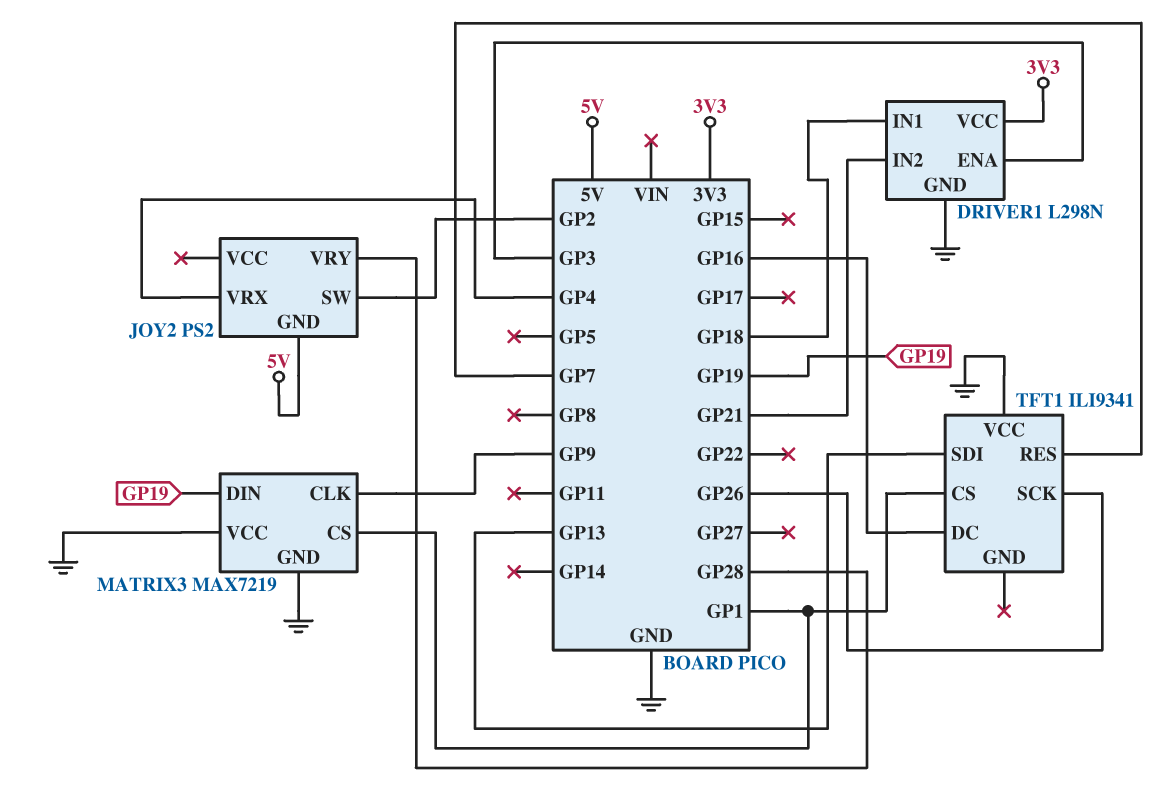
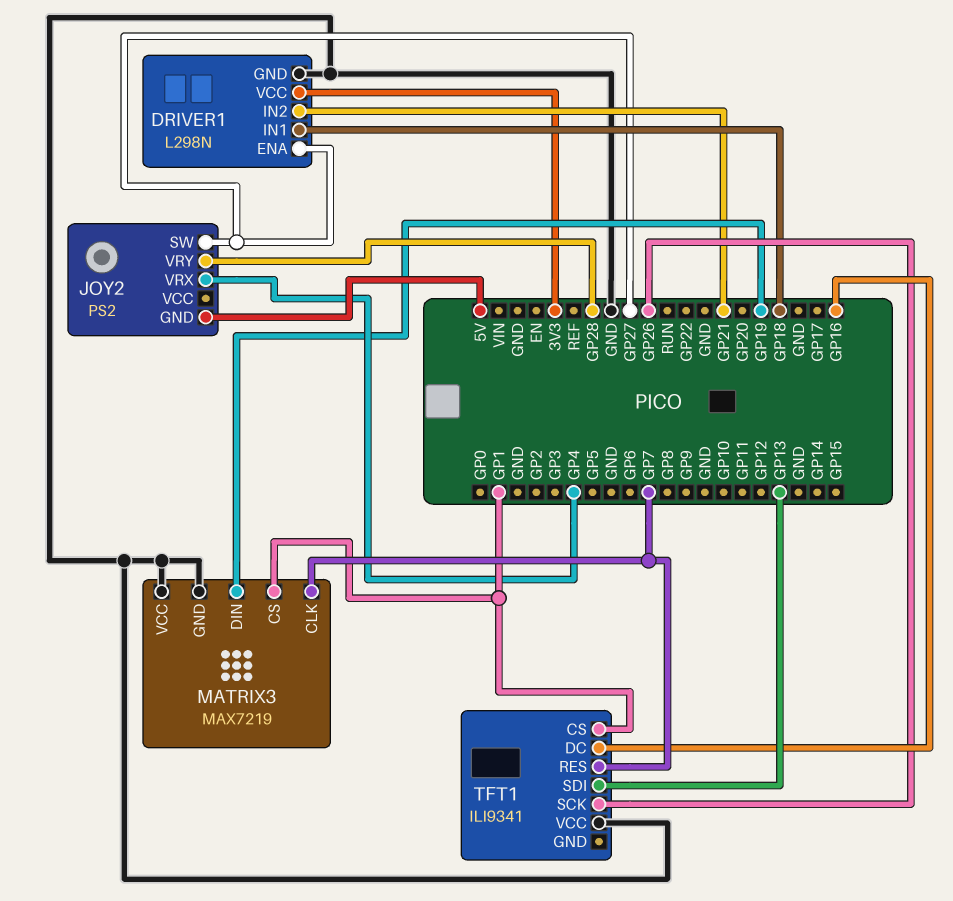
DRIVER1 pin ENA: GP3 -> GP27
JOY2 pin SW: GP2 -> GP27
MATRIX3 pin CLK: GP9 -> GP7

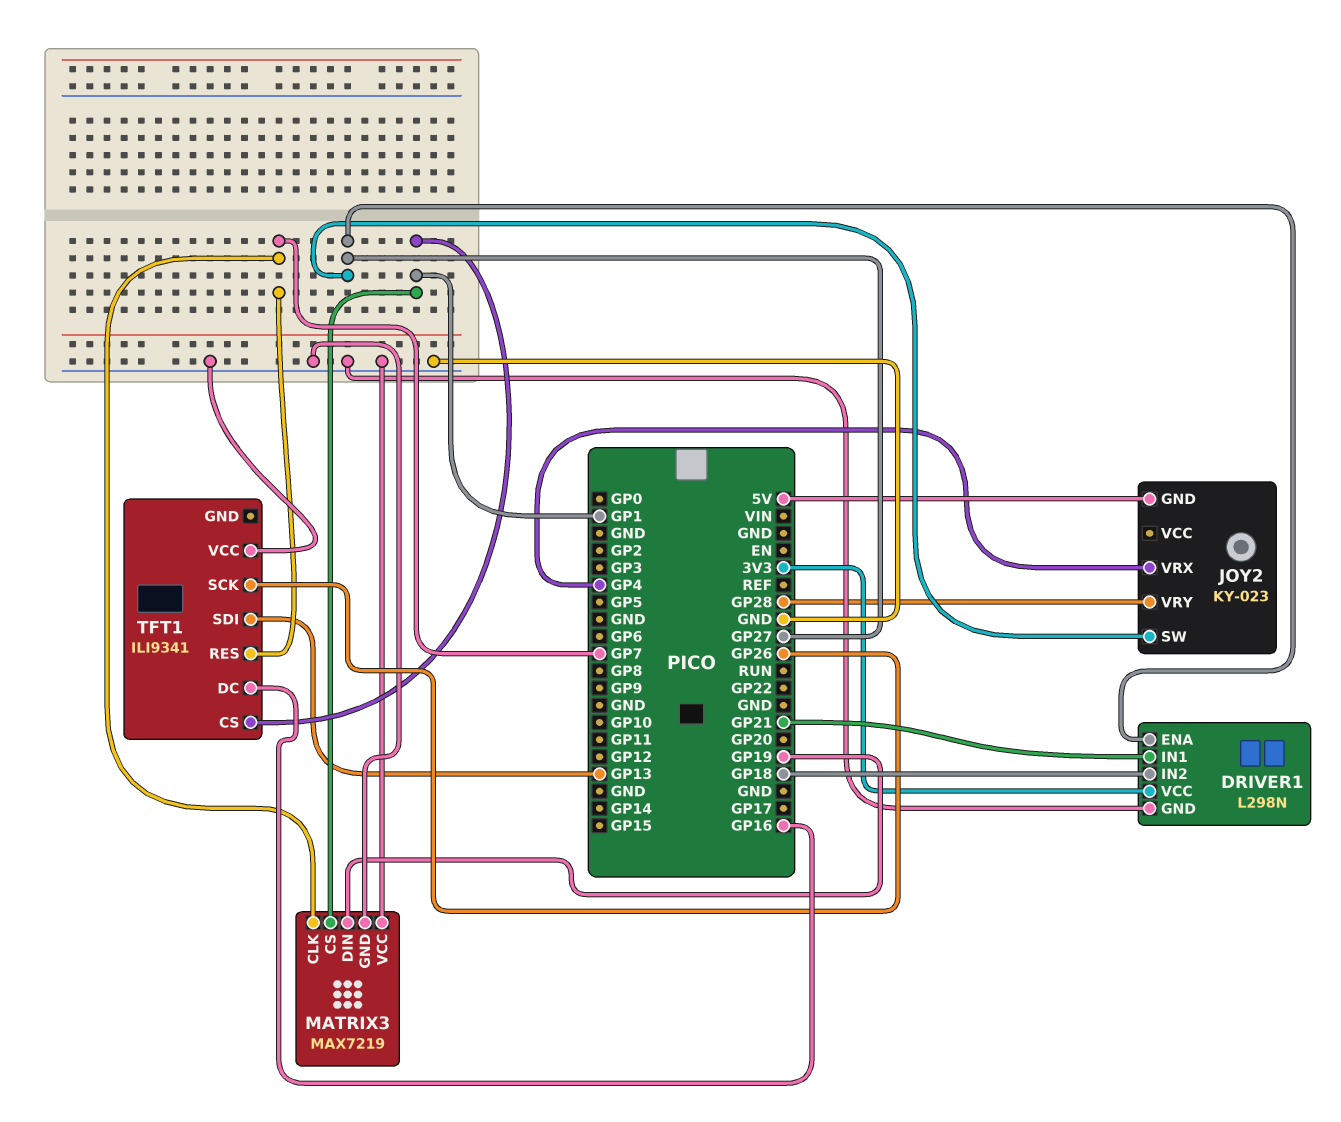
DRIVER1 pin IN1: GP18 -> GP21
DRIVER1 pin IN2: GP21 -> GP18
JOY2: PS2 -> KY-023

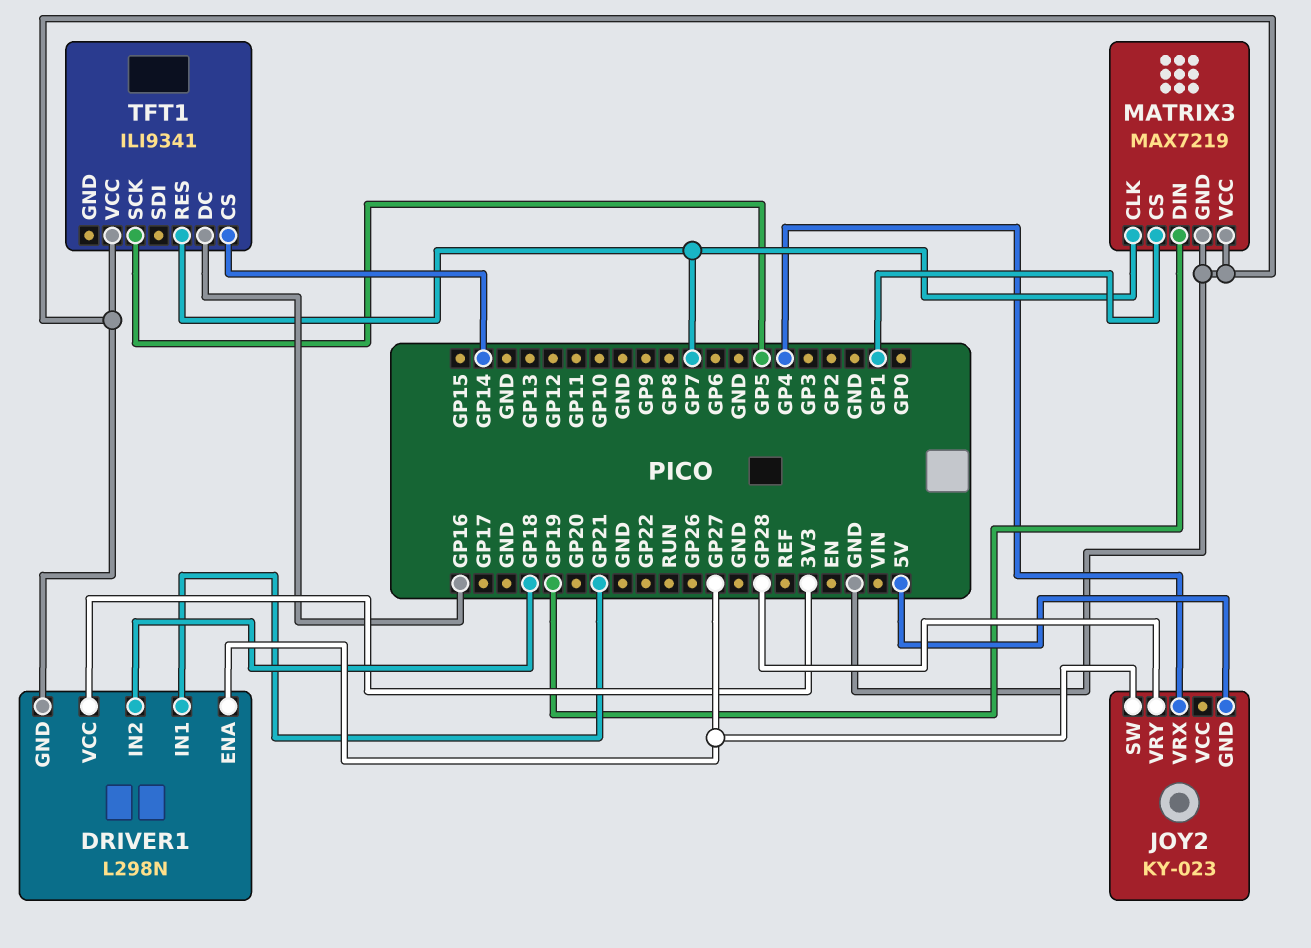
TFT1 pin CS: GP1 -> GP14
TFT1 pin SCK: GP26 -> GP5
TFT1 pin SDI: GP13 -> none

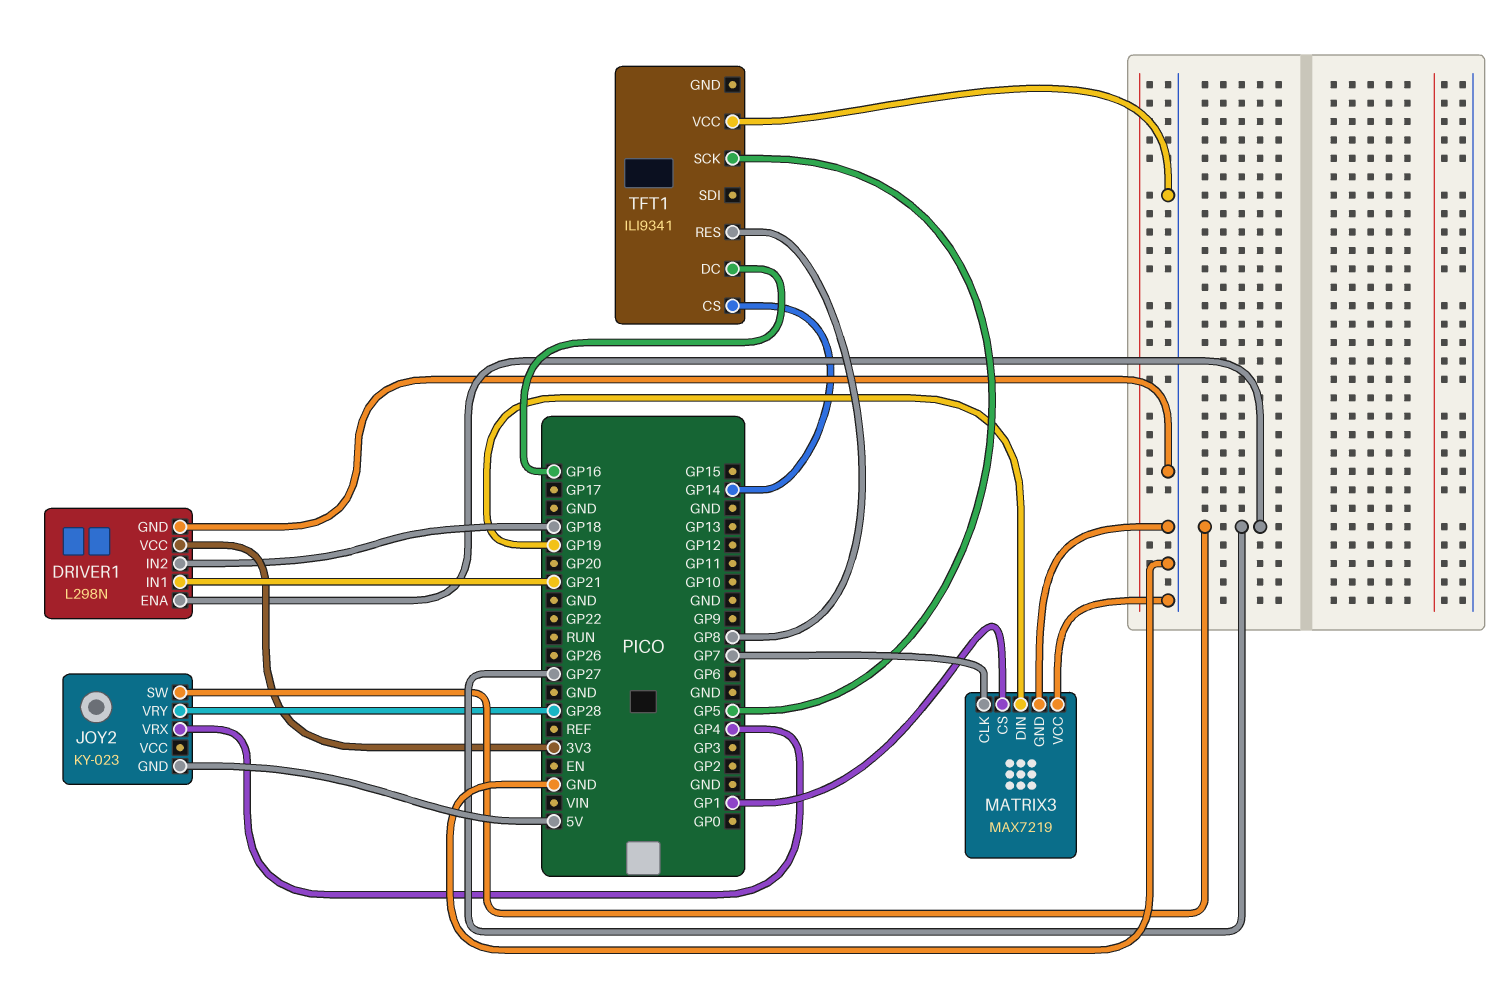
TFT1 pin RES: GP7 -> GP8

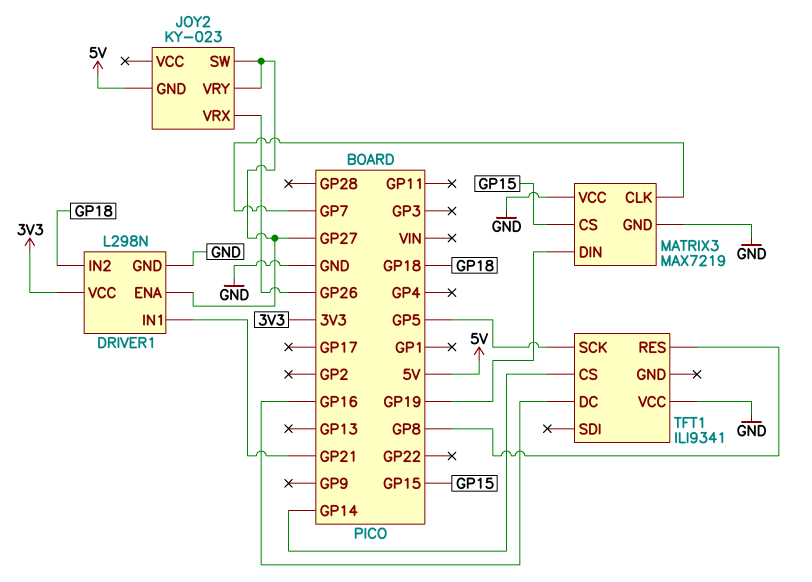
JOY2 pin VRX: GP4 -> GP26
JOY2 pin VRY: GP28 -> GP27
MATRIX3 pin CS: GP1 -> GP15

